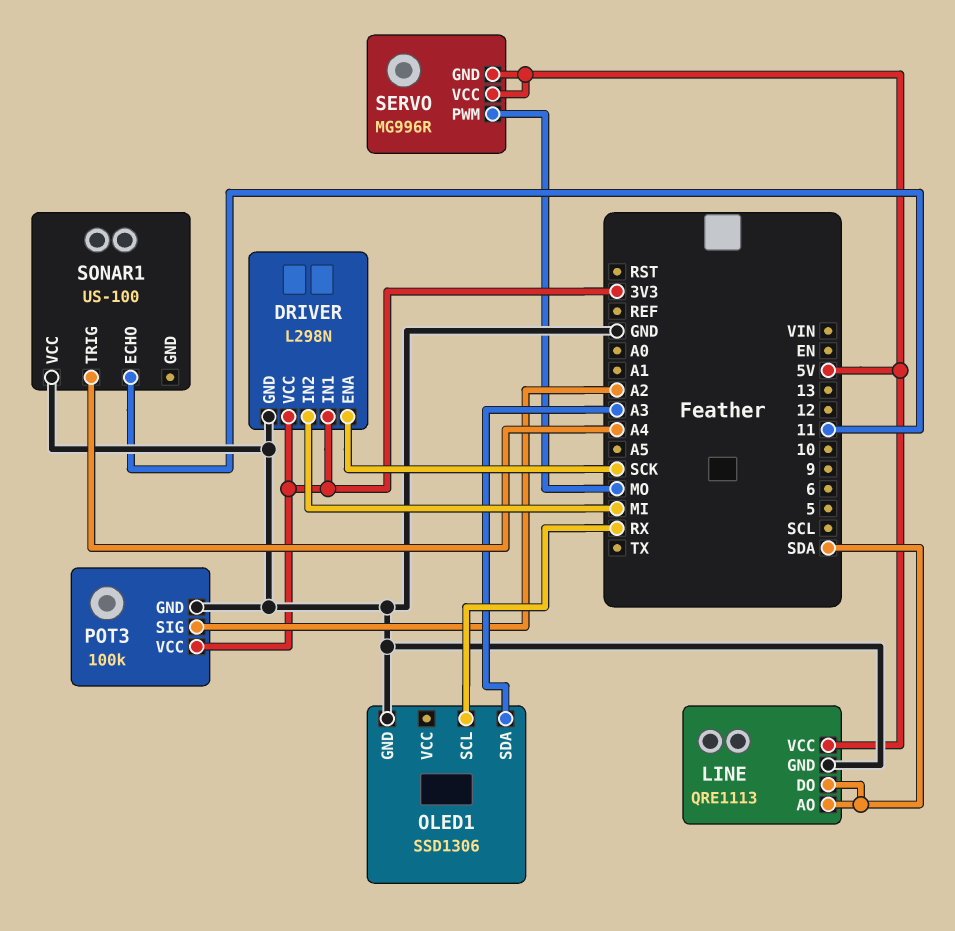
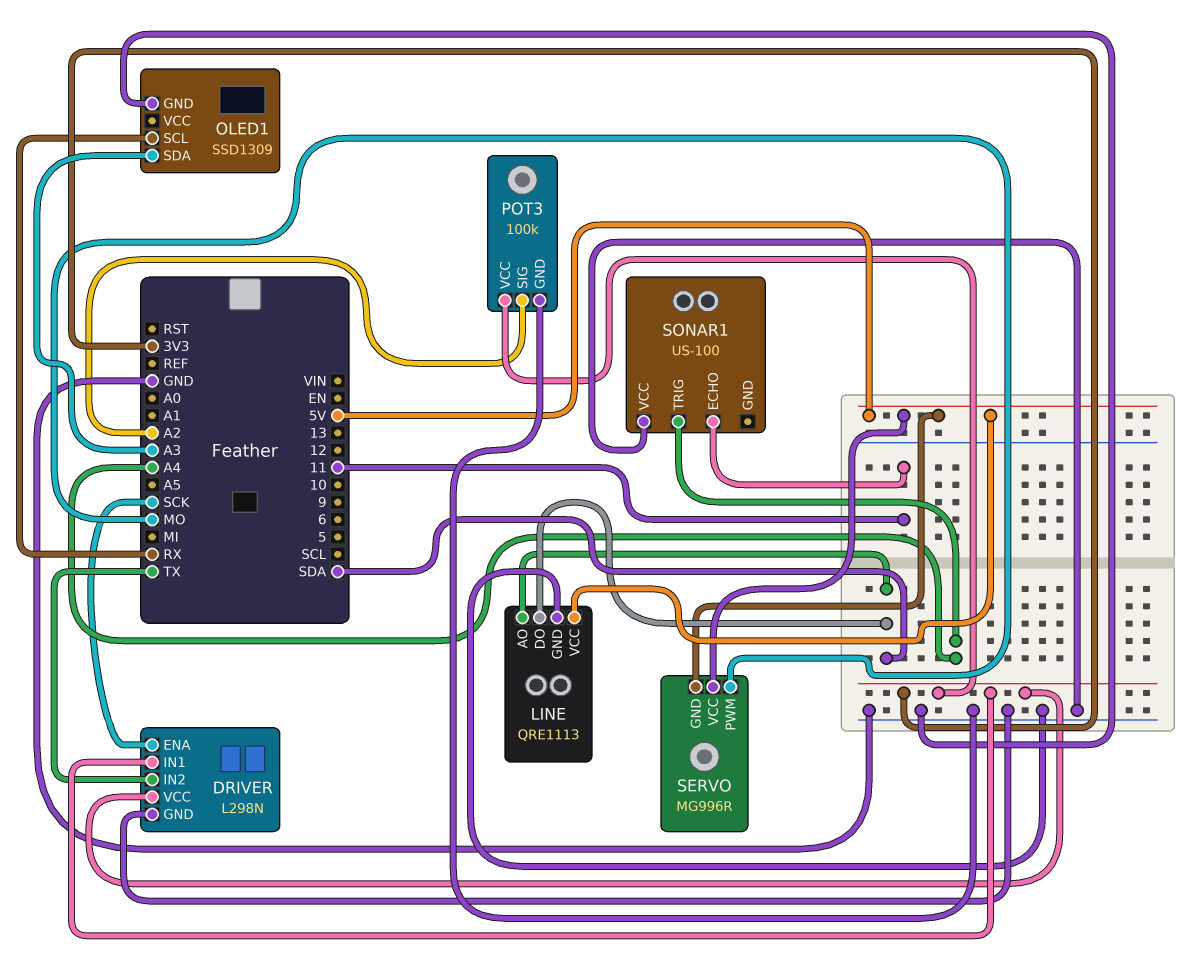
DRIVER pin IN2: MI -> TX
OLED1: SSD1306 -> SSD1309

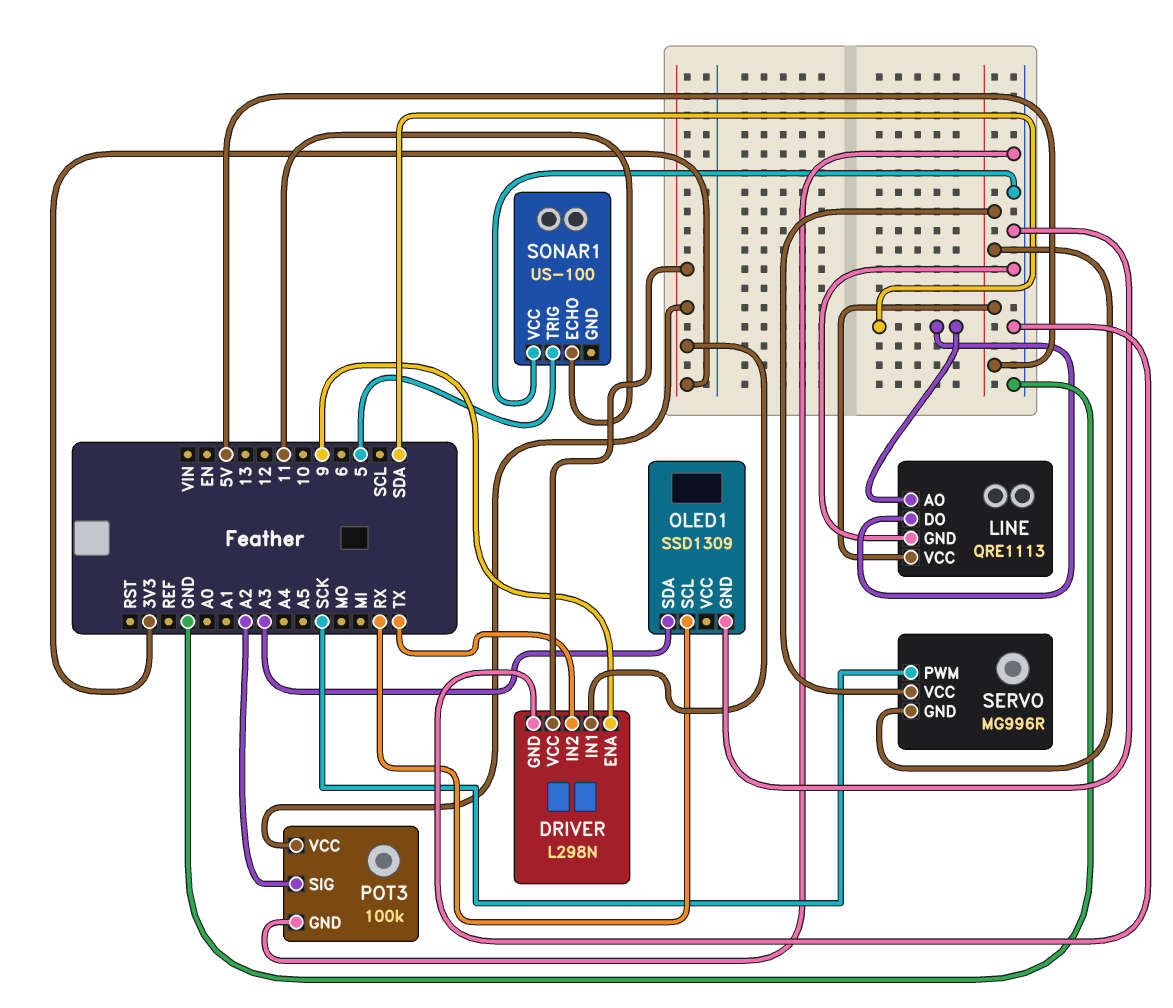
DRIVER pin ENA: SCK -> 9
SERVO pin PWM: MO -> SCK
SONAR1 pin TRIG: A4 -> 5

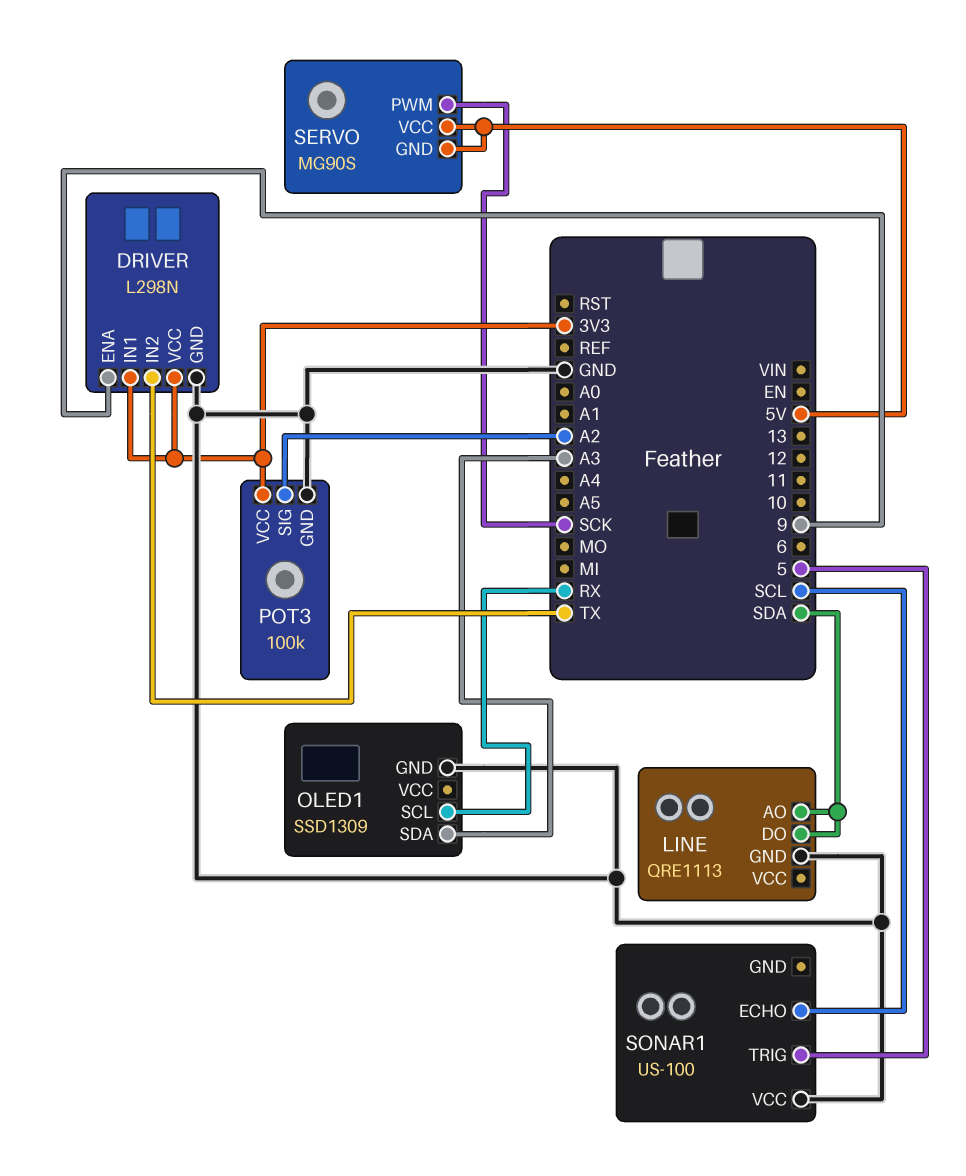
LINE pin VCC: 5V -> none
SERVO: MG996R -> MG90S
SONAR1 pin ECHO: 11 -> SCL

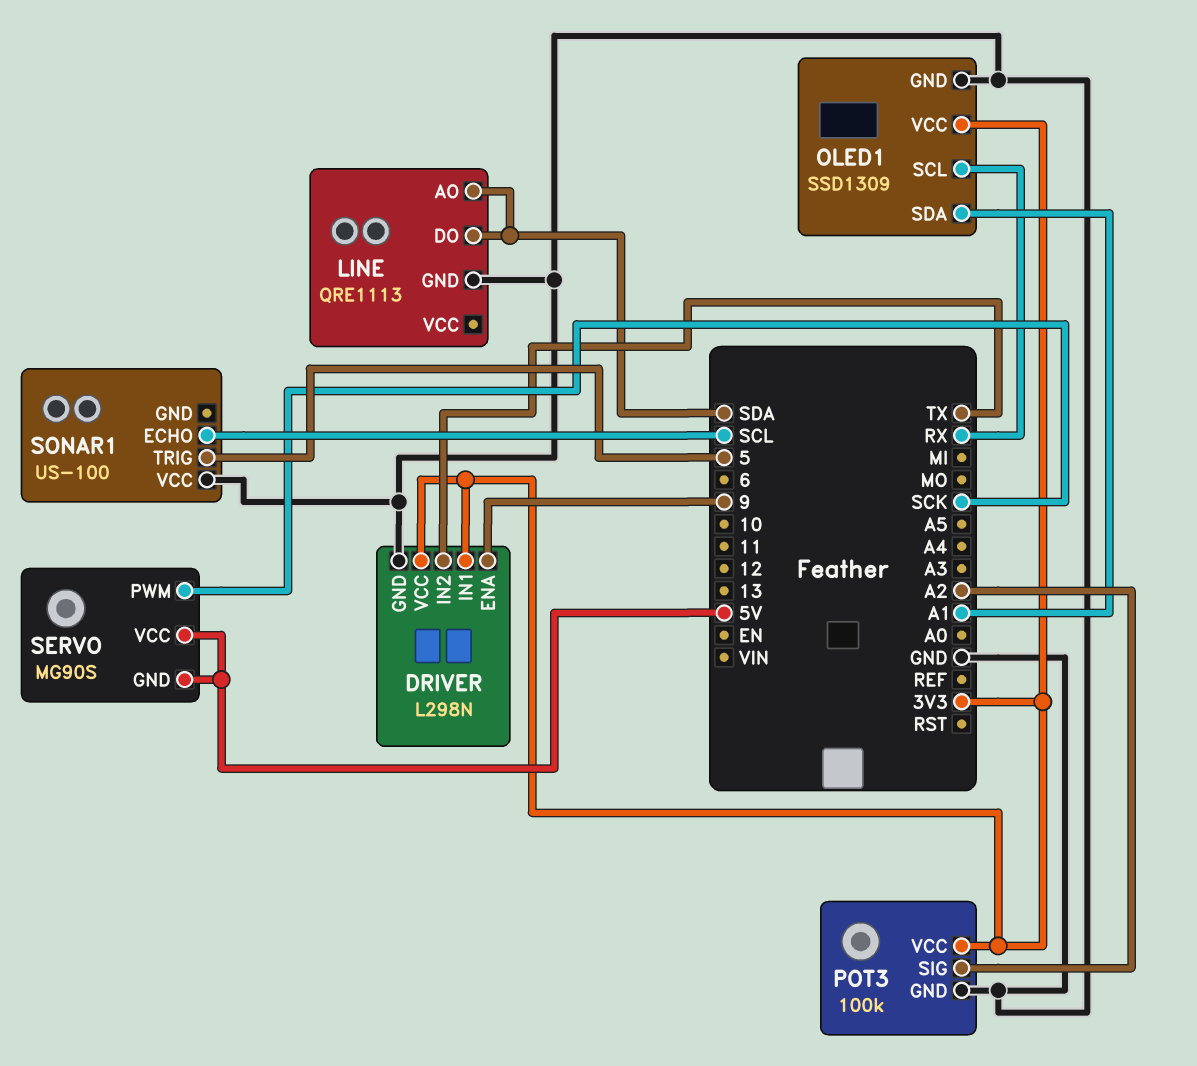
OLED1 pin SDA: A3 -> A1
OLED1 pin VCC: none -> 3V3

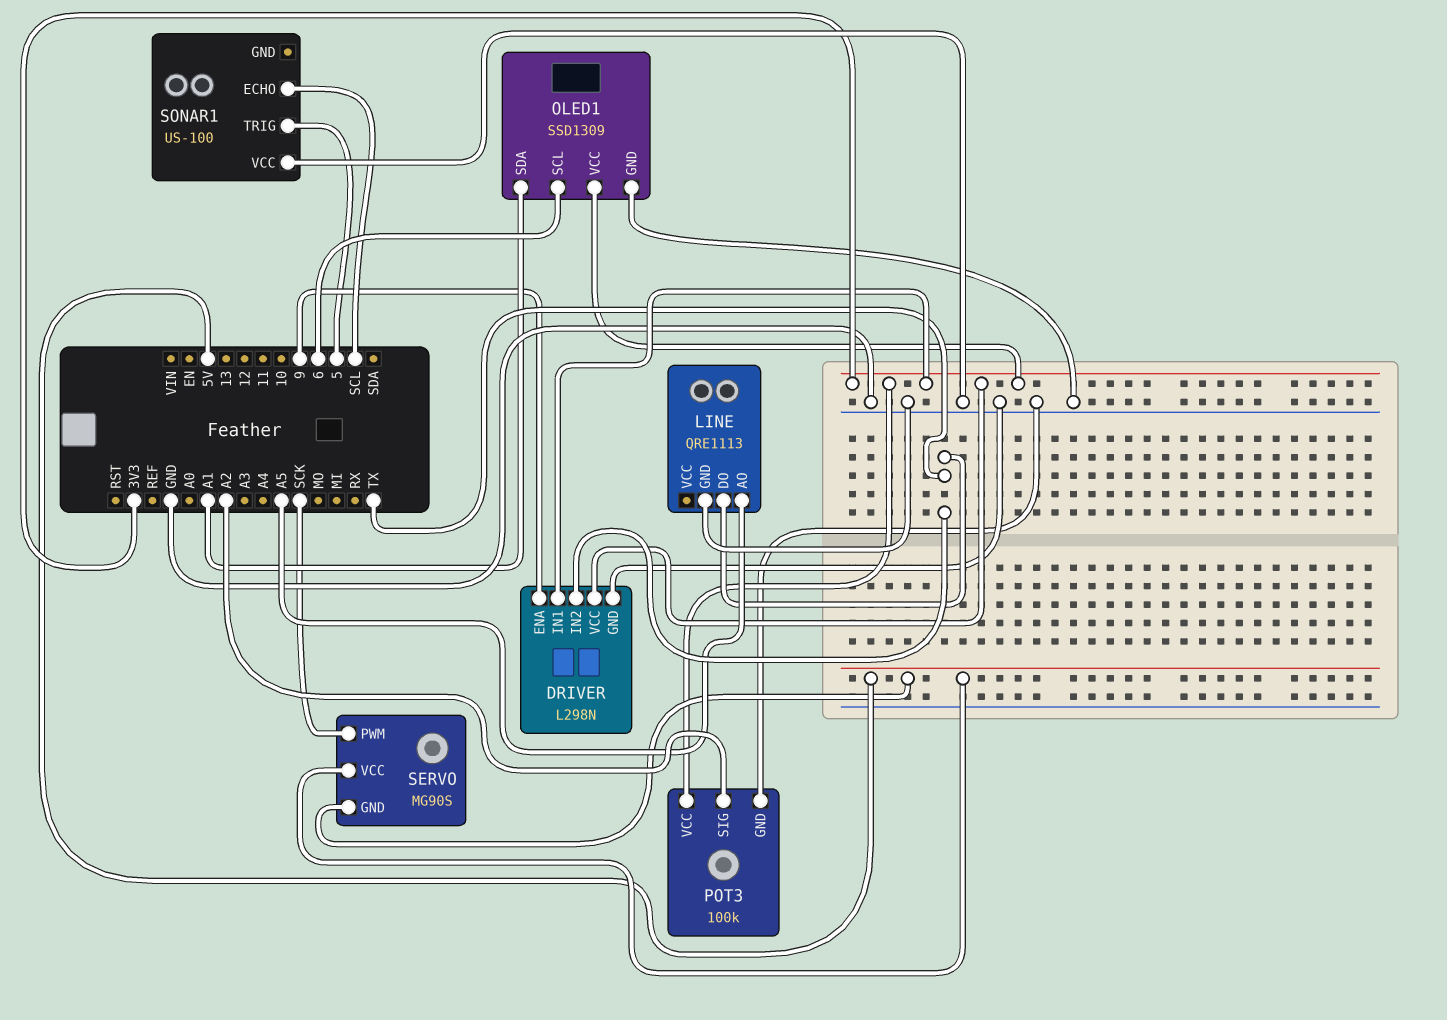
LINE pin AO: SDA -> A5
LINE pin DO: SDA -> TX
OLED1 pin SCL: RX -> 6

